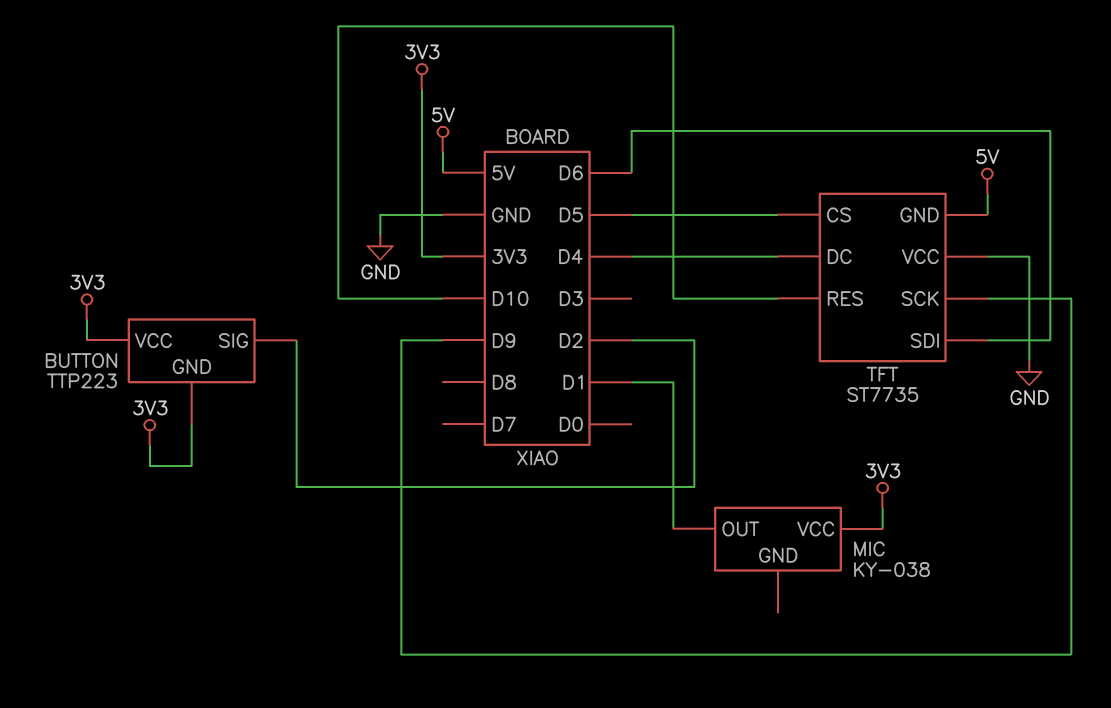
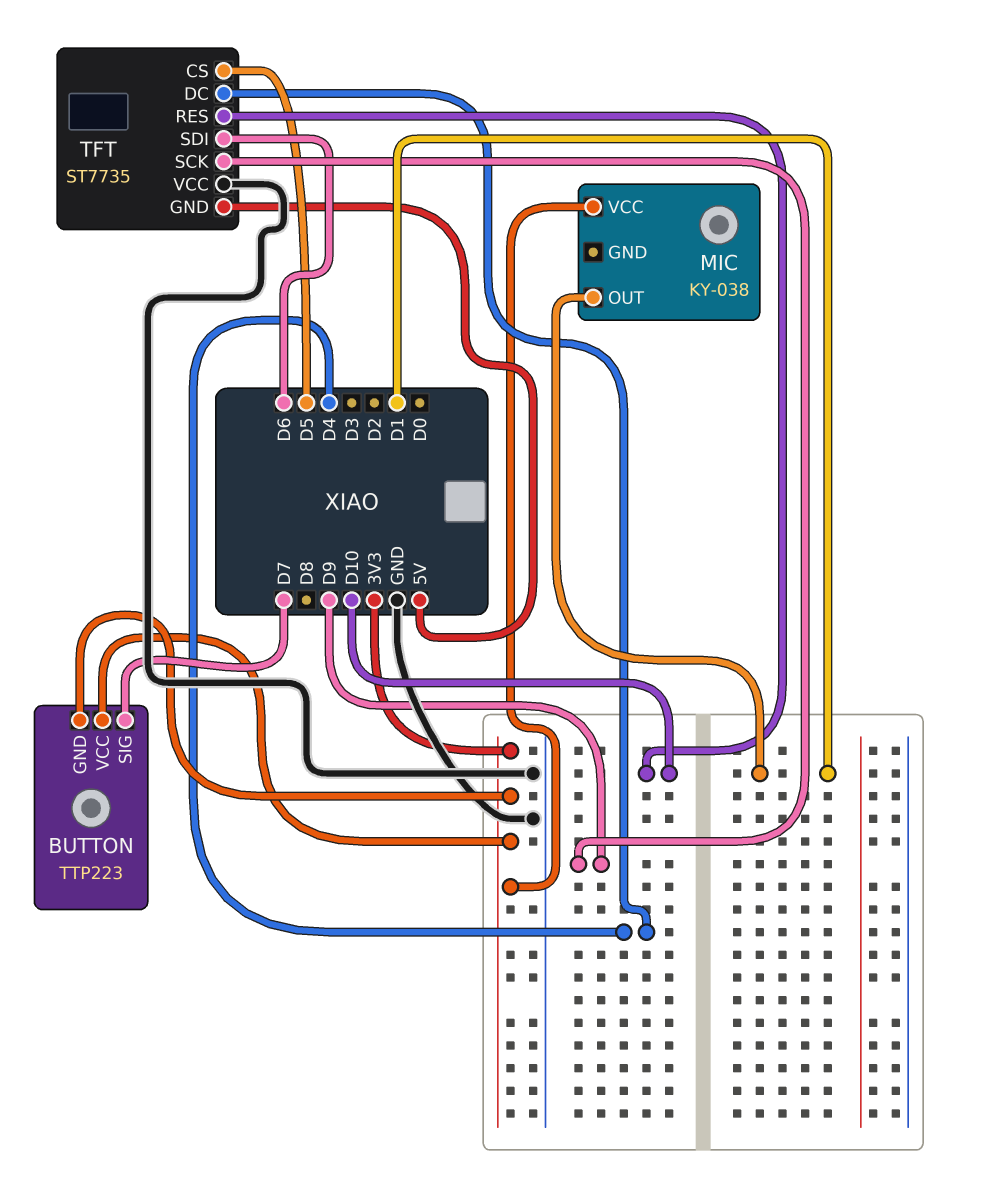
BUTTON pin SIG: D2 -> D7

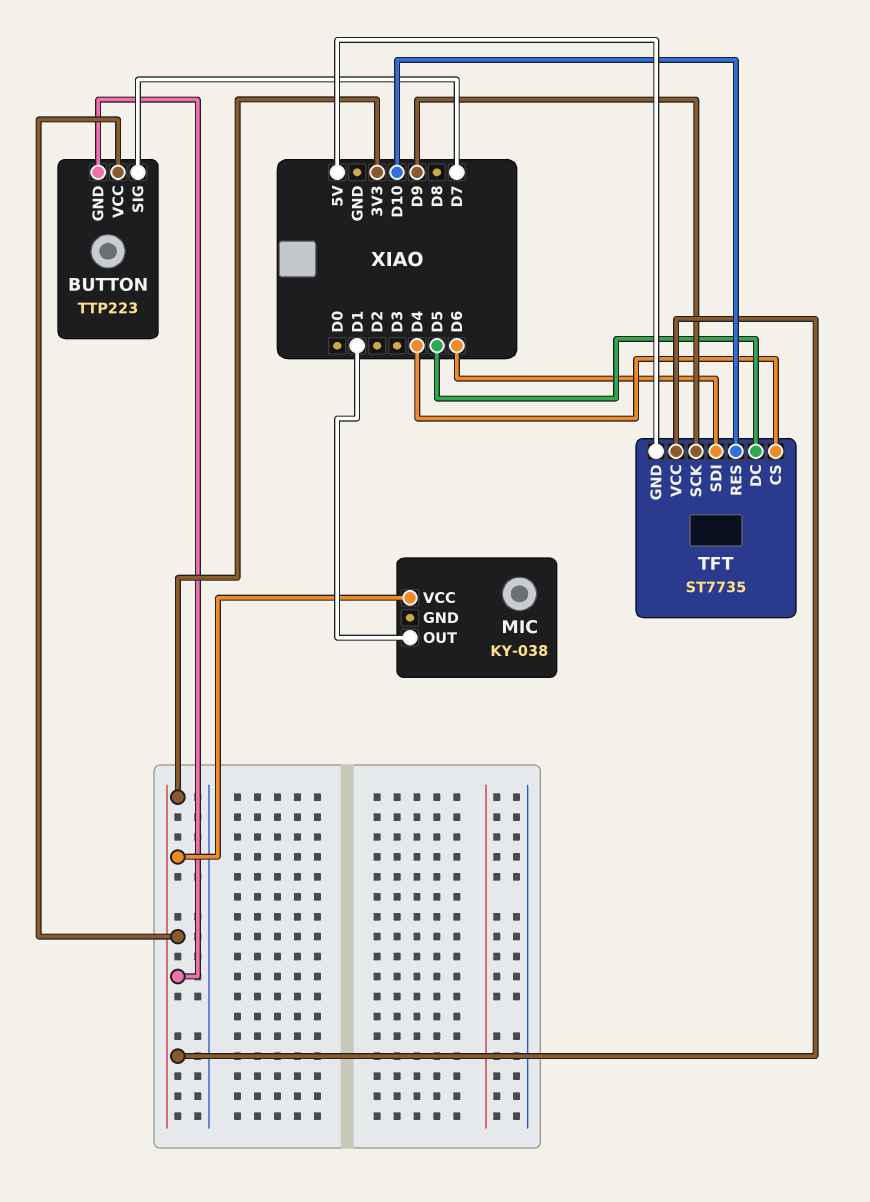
TFT pin CS: D5 -> D4
TFT pin DC: D4 -> D5
TFT pin VCC: GND -> 3V3

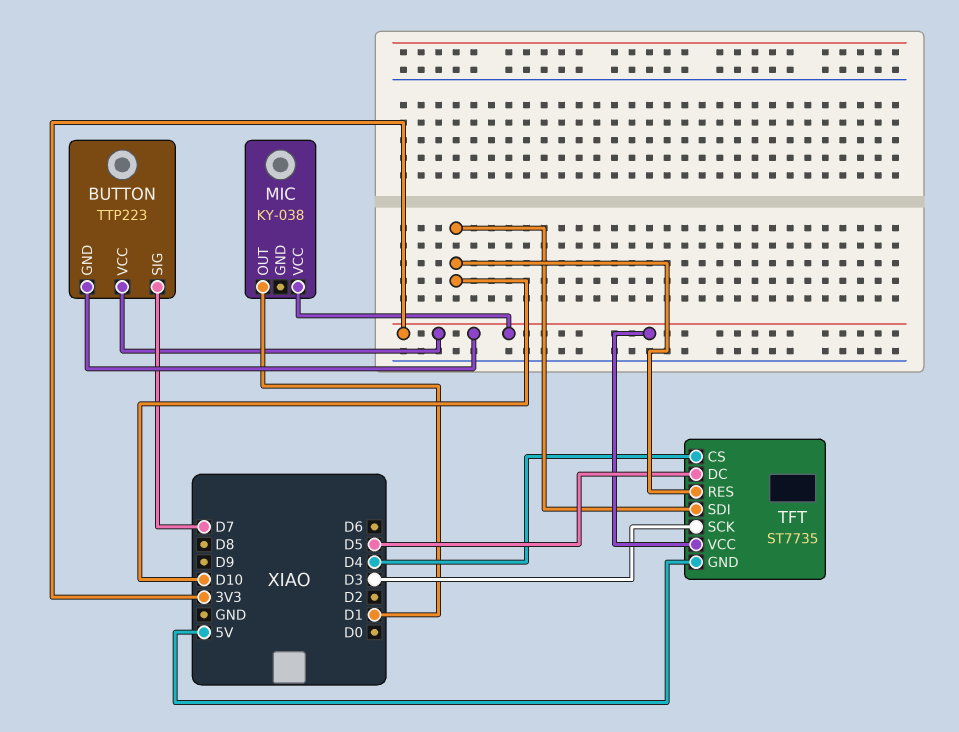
TFT pin SCK: D9 -> D3
TFT pin SDI: D6 -> D10

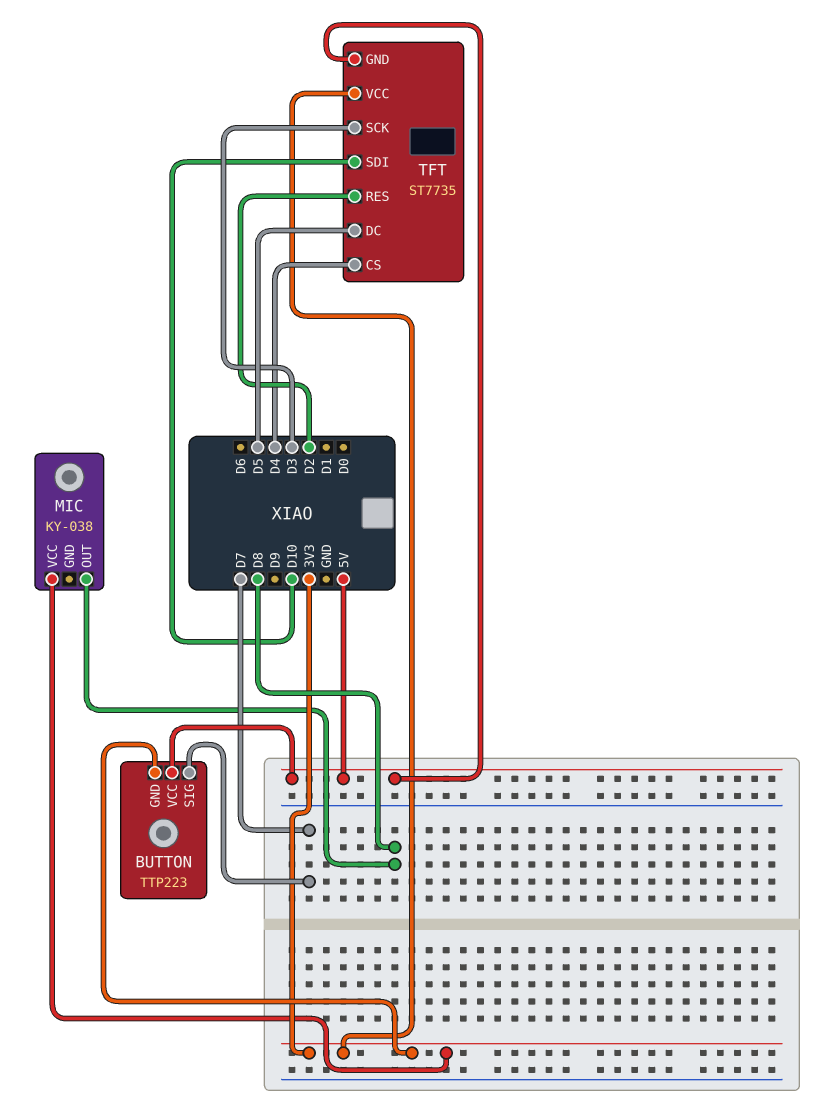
BUTTON pin VCC: 3V3 -> 5V
MIC pin OUT: D1 -> D8
TFT pin RES: D10 -> D2

